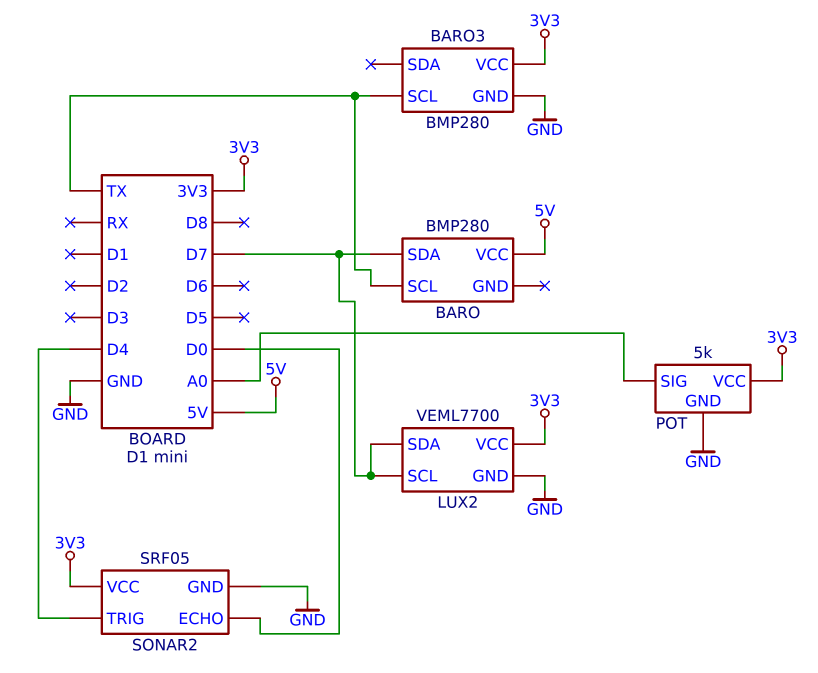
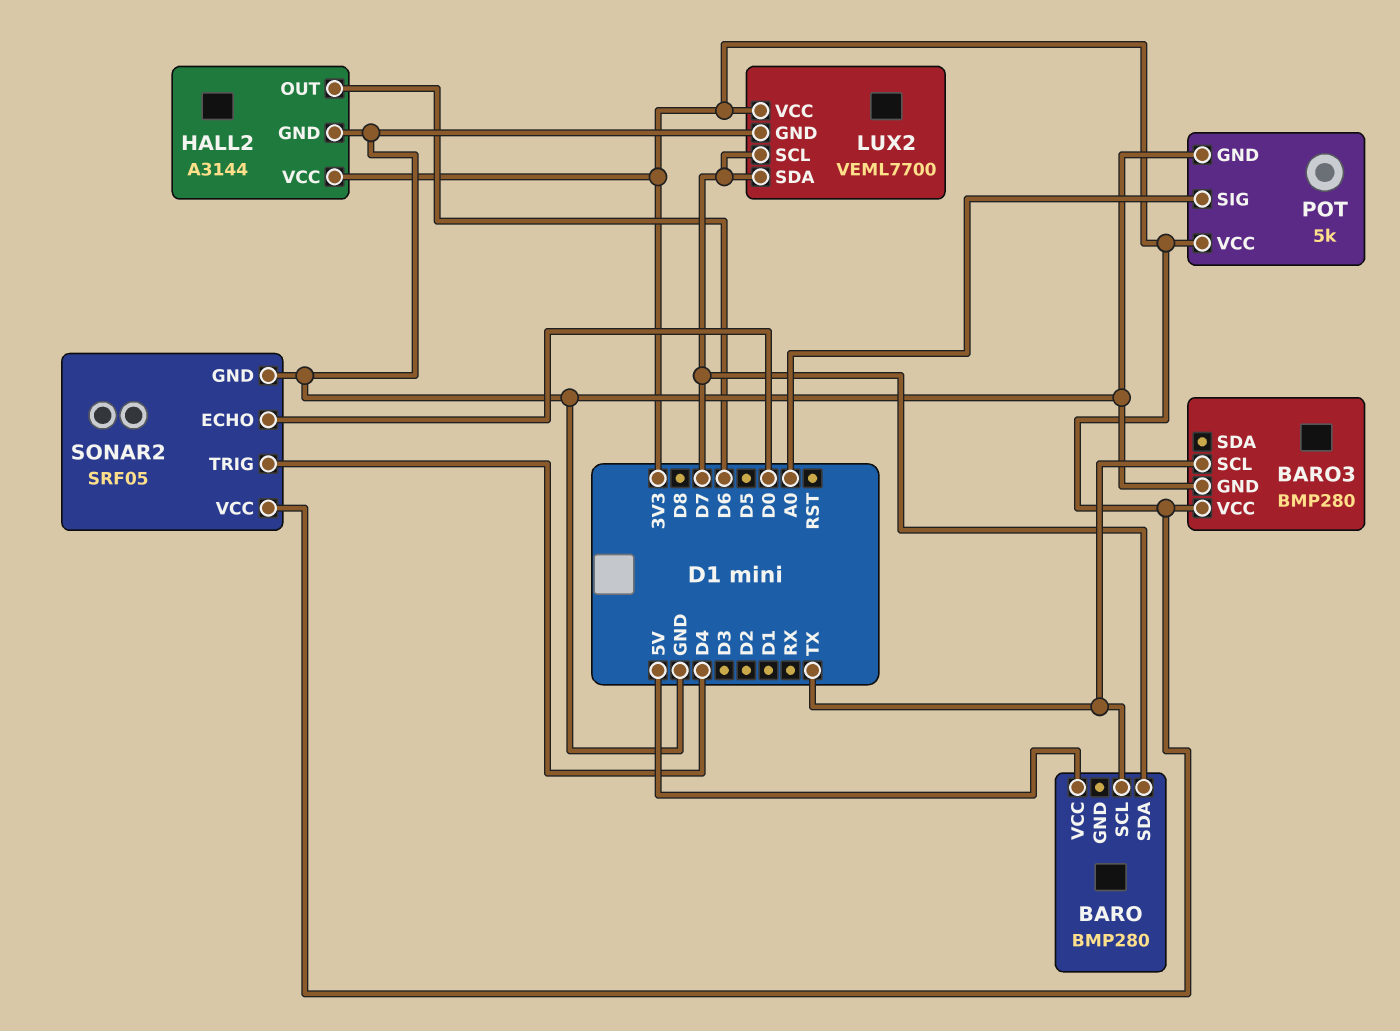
HALL2: none -> A3144
HALL2 pin GND: none -> GND
HALL2 pin OUT: none -> D6
HALL2 pin VCC: none -> 3V3

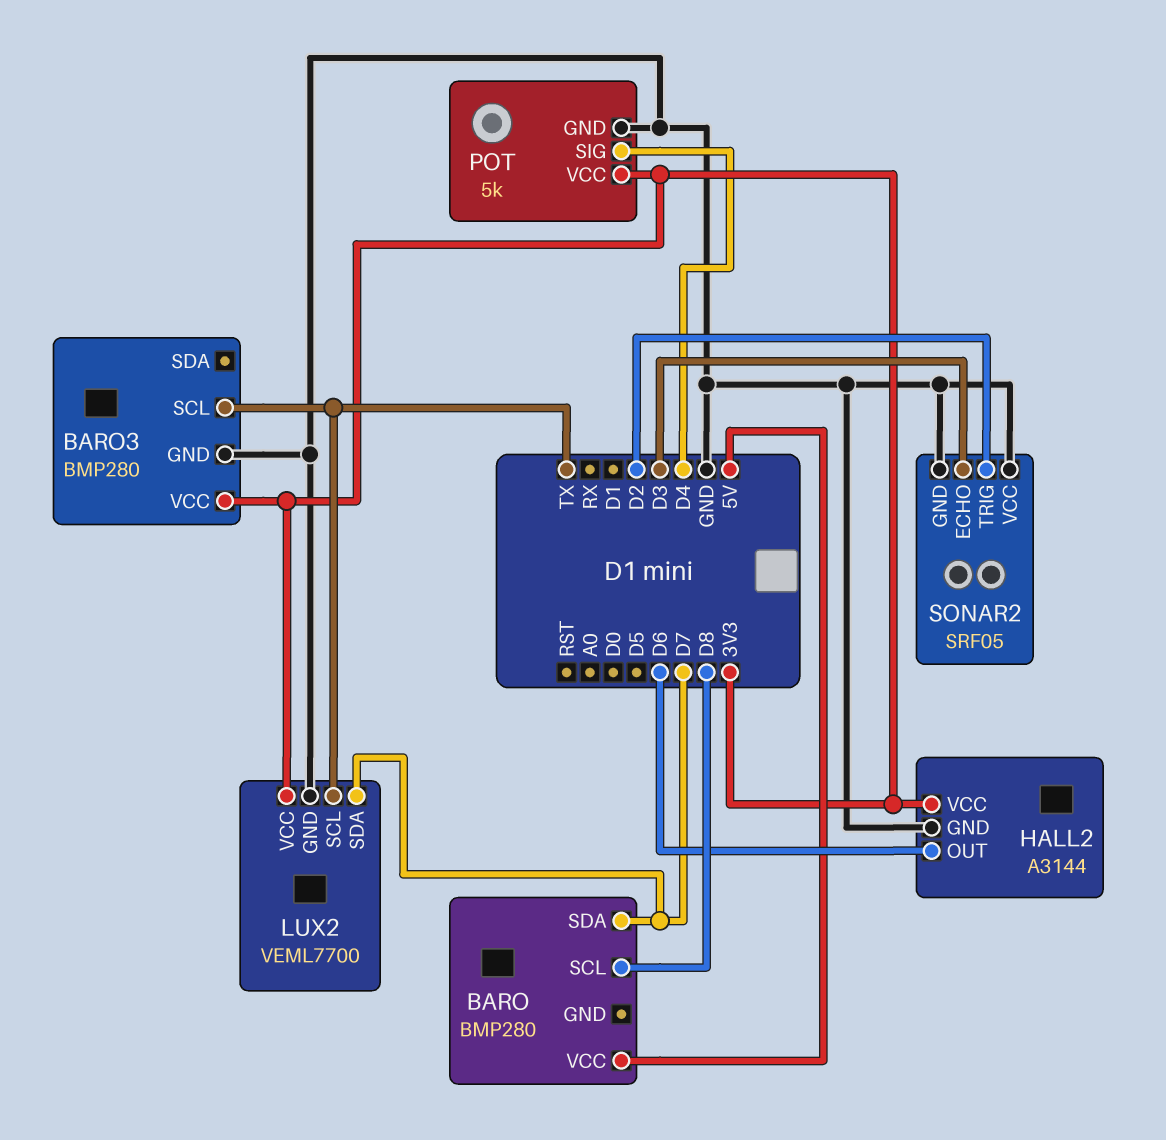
BARO pin SCL: TX -> D8
LUX2 pin SCL: D7 -> TX
POT pin SIG: A0 -> D4
SONAR2 pin ECHO: D0 -> D3
SONAR2 pin TRIG: D4 -> D2
SONAR2 pin VCC: 3V3 -> GND

